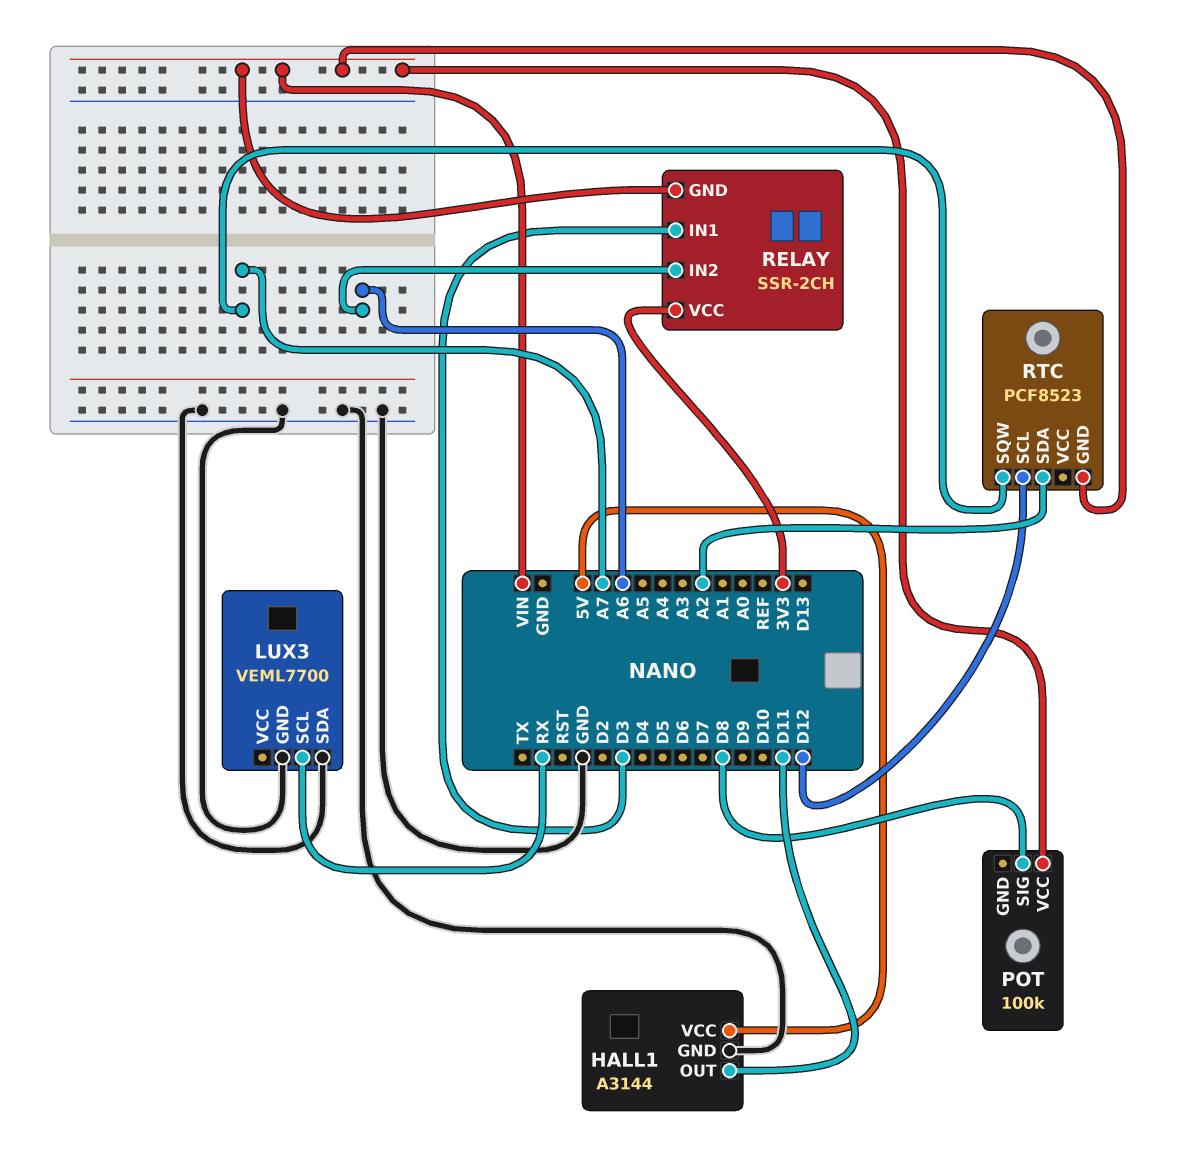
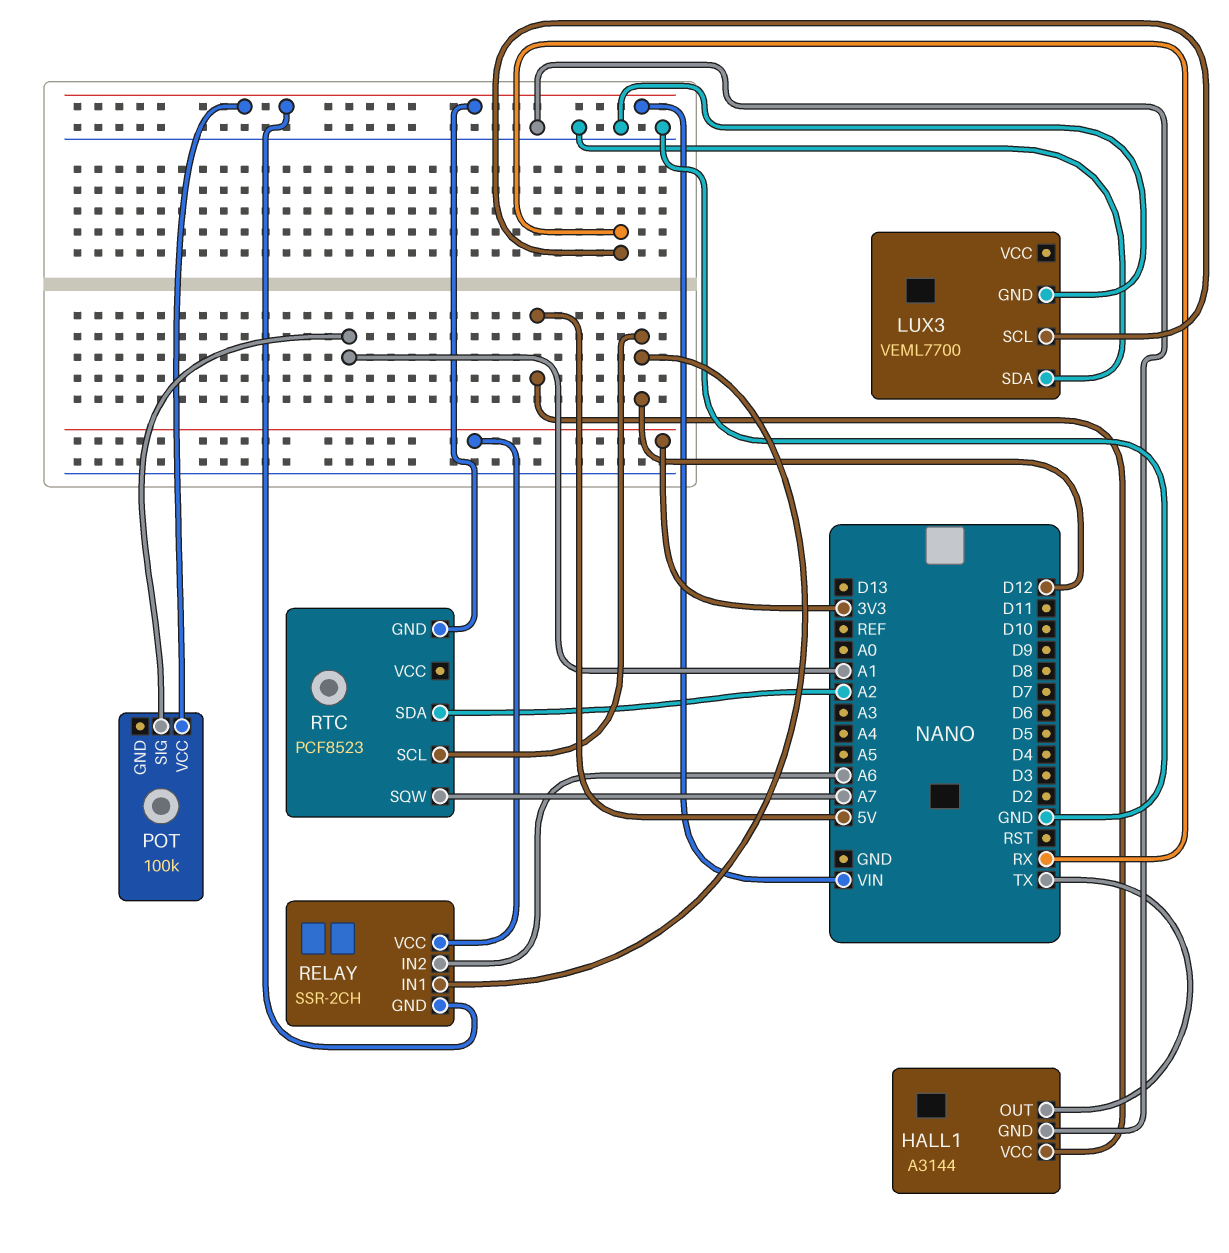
HALL1 pin OUT: D11 -> TX
POT pin SIG: D8 -> A1
RELAY pin IN1: D3 -> D12

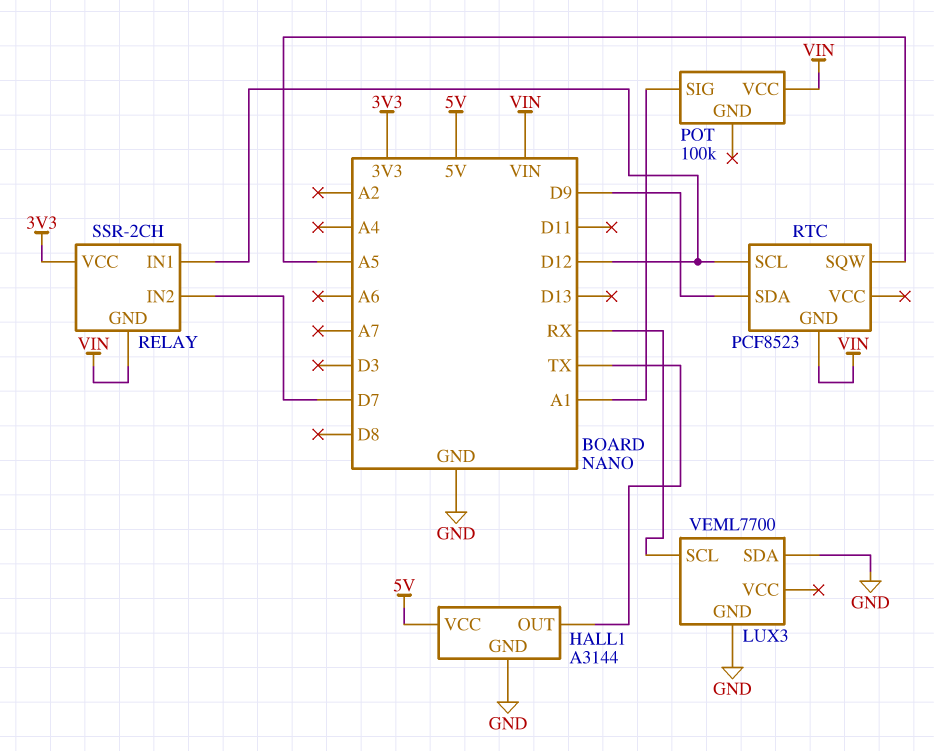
RELAY pin IN2: A6 -> D7
RTC pin SDA: A2 -> D9
RTC pin SQW: A7 -> A5

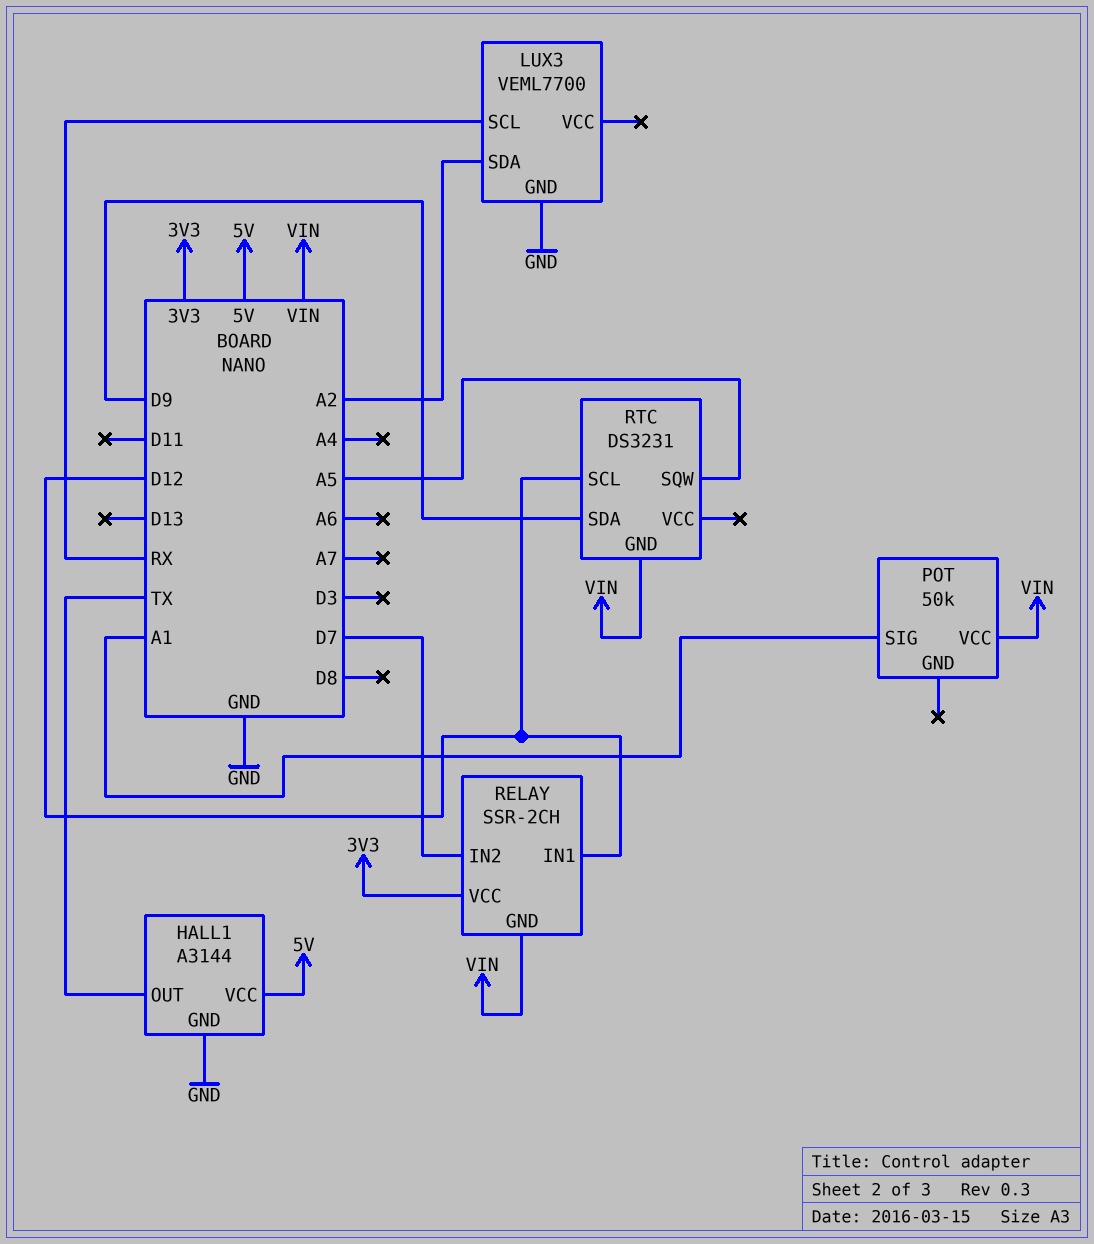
LUX3 pin SDA: GND -> A2
POT: 100k -> 50k
RTC: PCF8523 -> DS3231

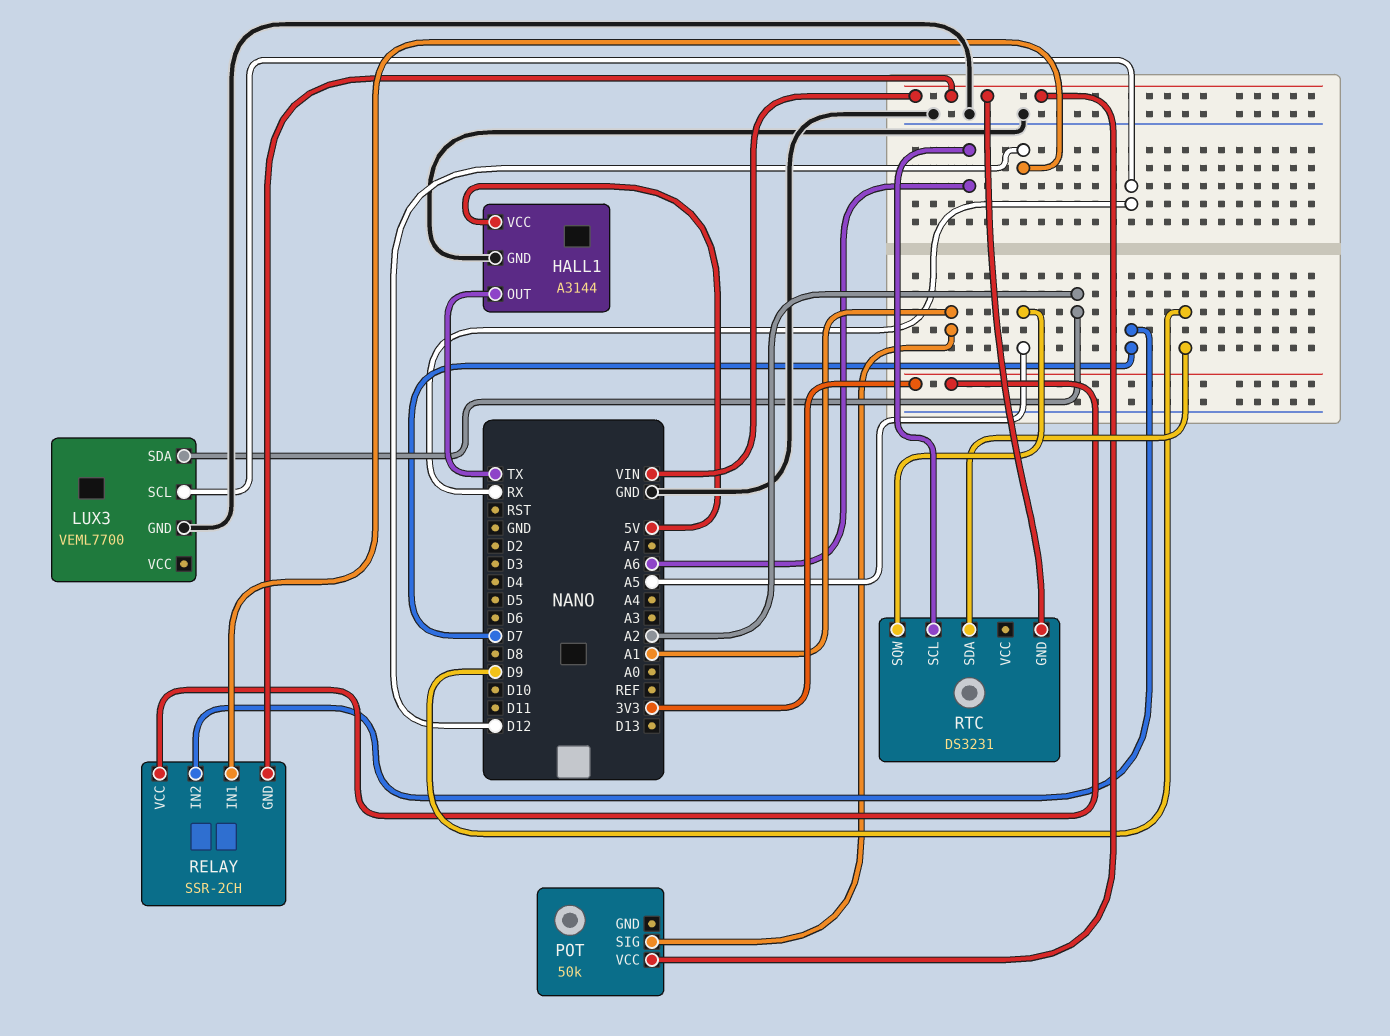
RTC pin SCL: D12 -> A6

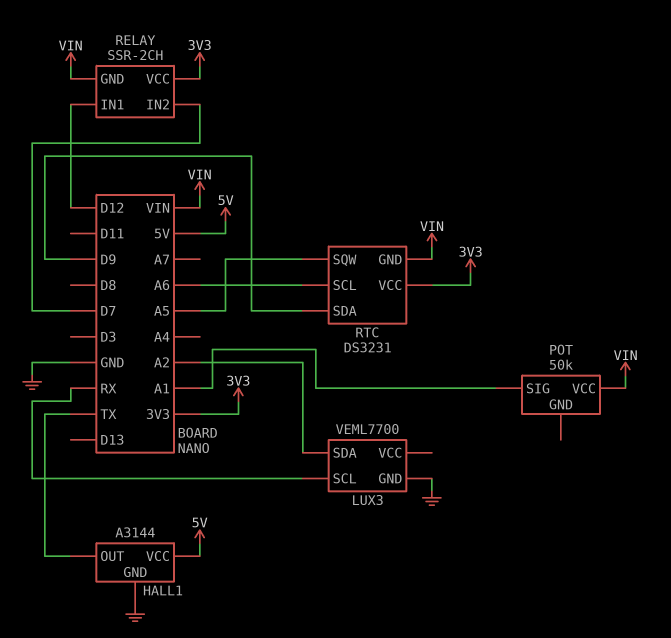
RTC pin VCC: none -> 3V3

